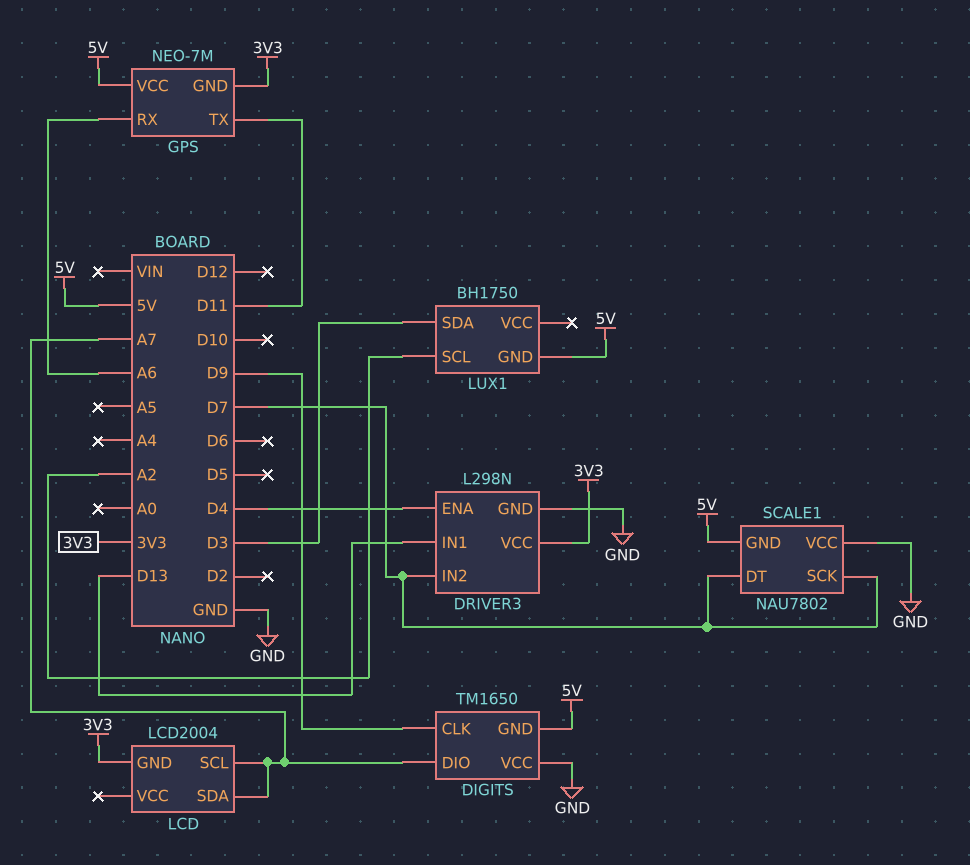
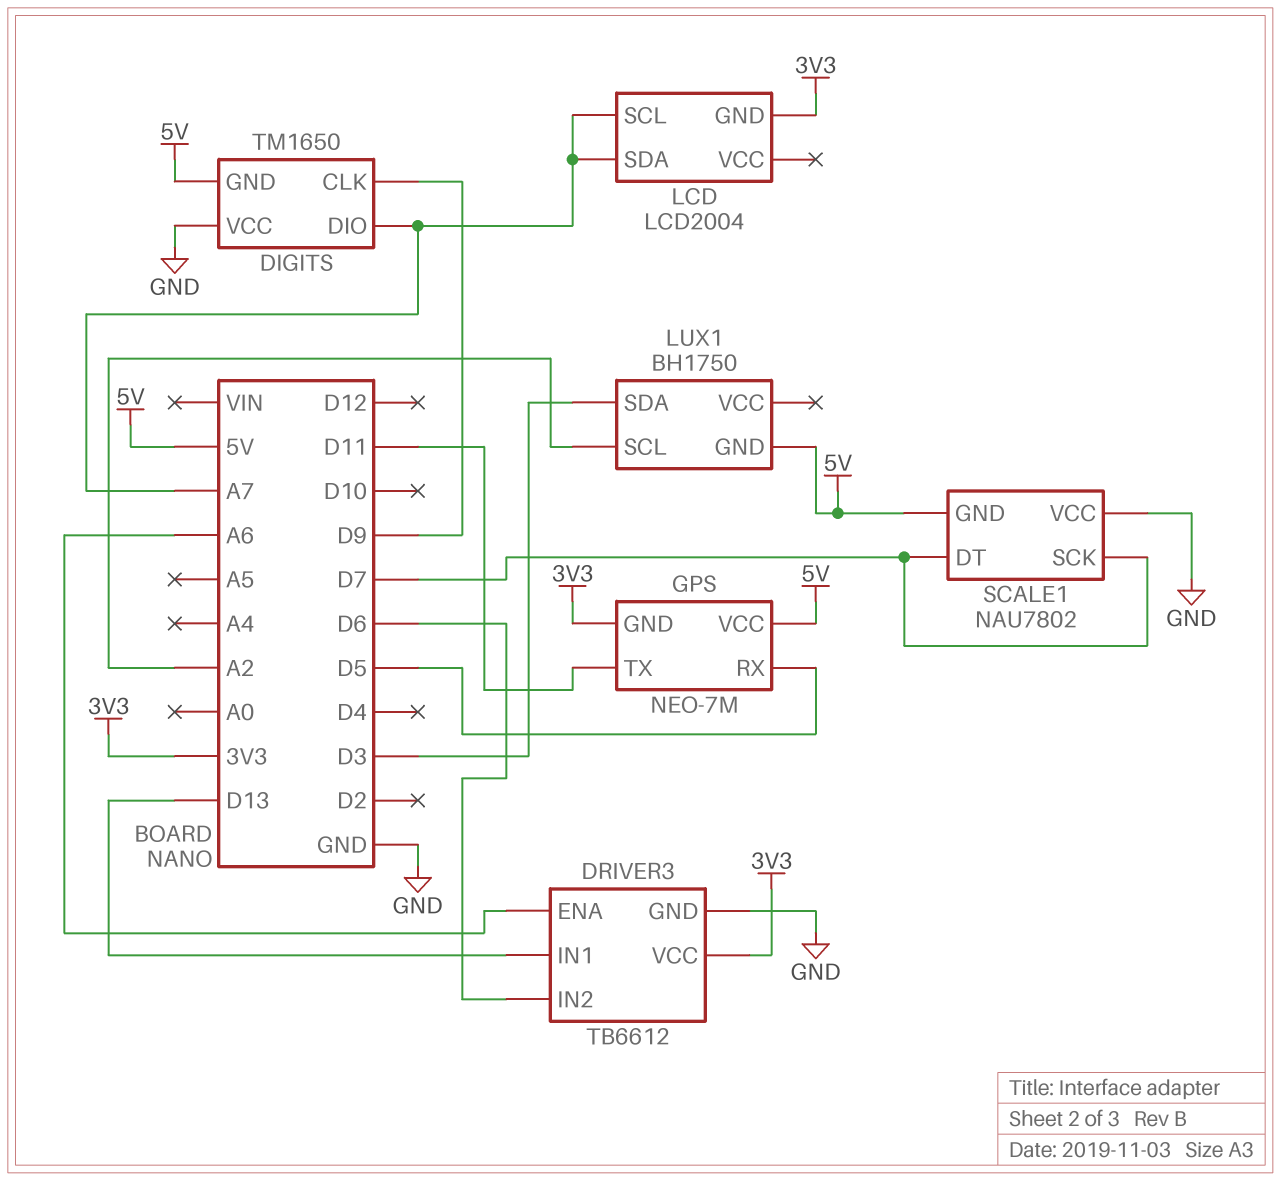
DRIVER3: L298N -> TB6612
DRIVER3 pin ENA: D4 -> A6
DRIVER3 pin IN2: D7 -> D6
GPS pin RX: A6 -> D5

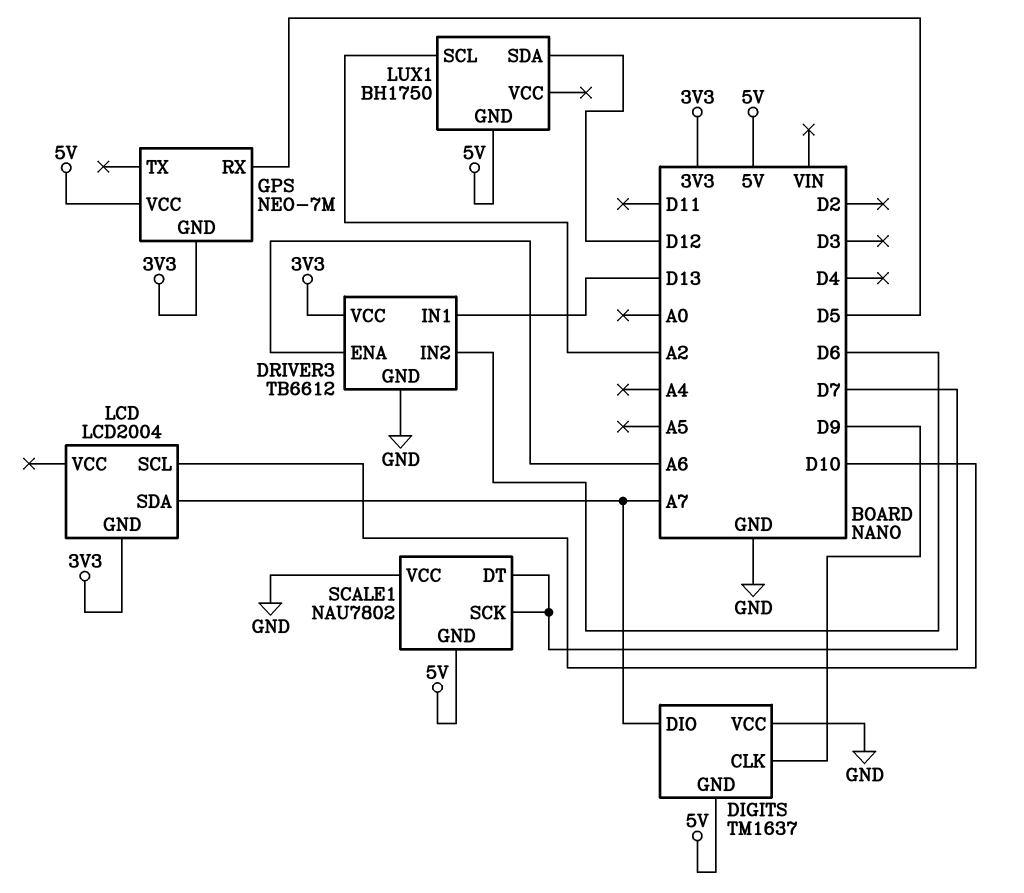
DIGITS: TM1650 -> TM1637
GPS pin TX: D11 -> none
LCD pin SCL: A7 -> D10
LUX1 pin SDA: D3 -> D12

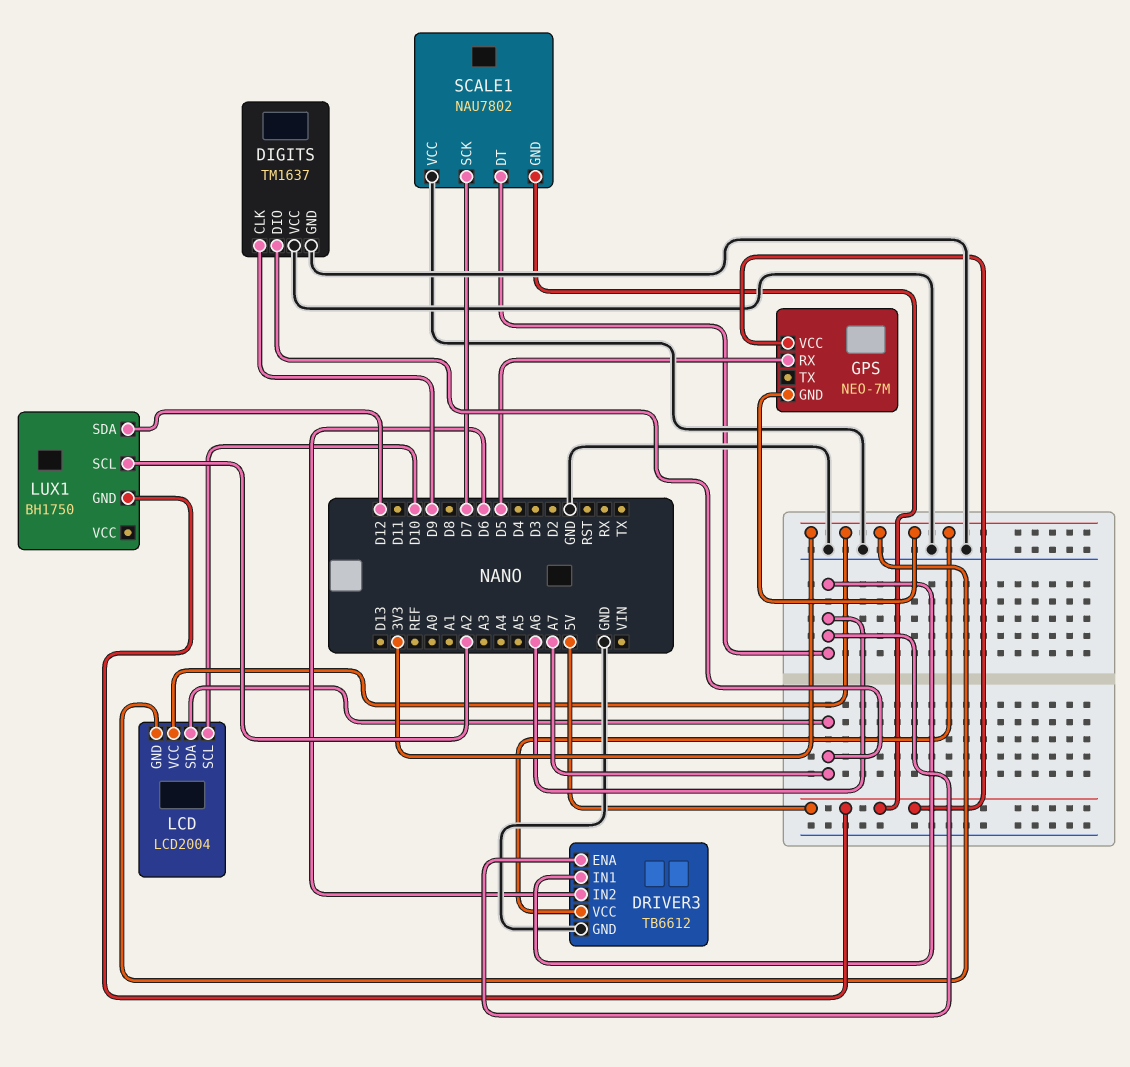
DIGITS pin GND: 5V -> GND
DRIVER3 pin IN1: D13 -> A6
LCD pin VCC: none -> 3V3
SCALE1 pin DT: D7 -> A6

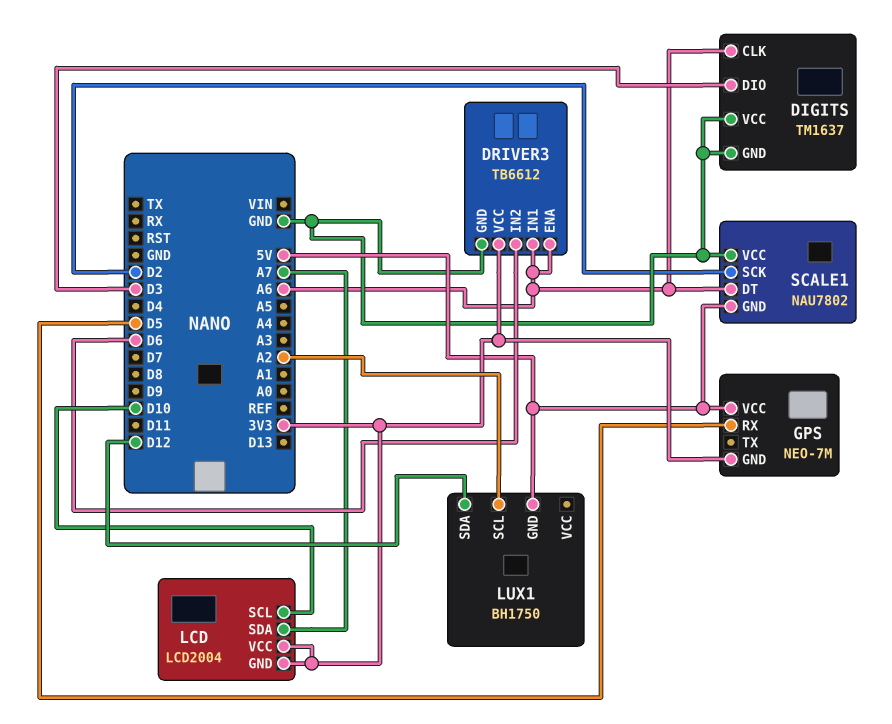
DIGITS pin CLK: D9 -> A6
DIGITS pin DIO: A7 -> D3
SCALE1 pin SCK: D7 -> D2

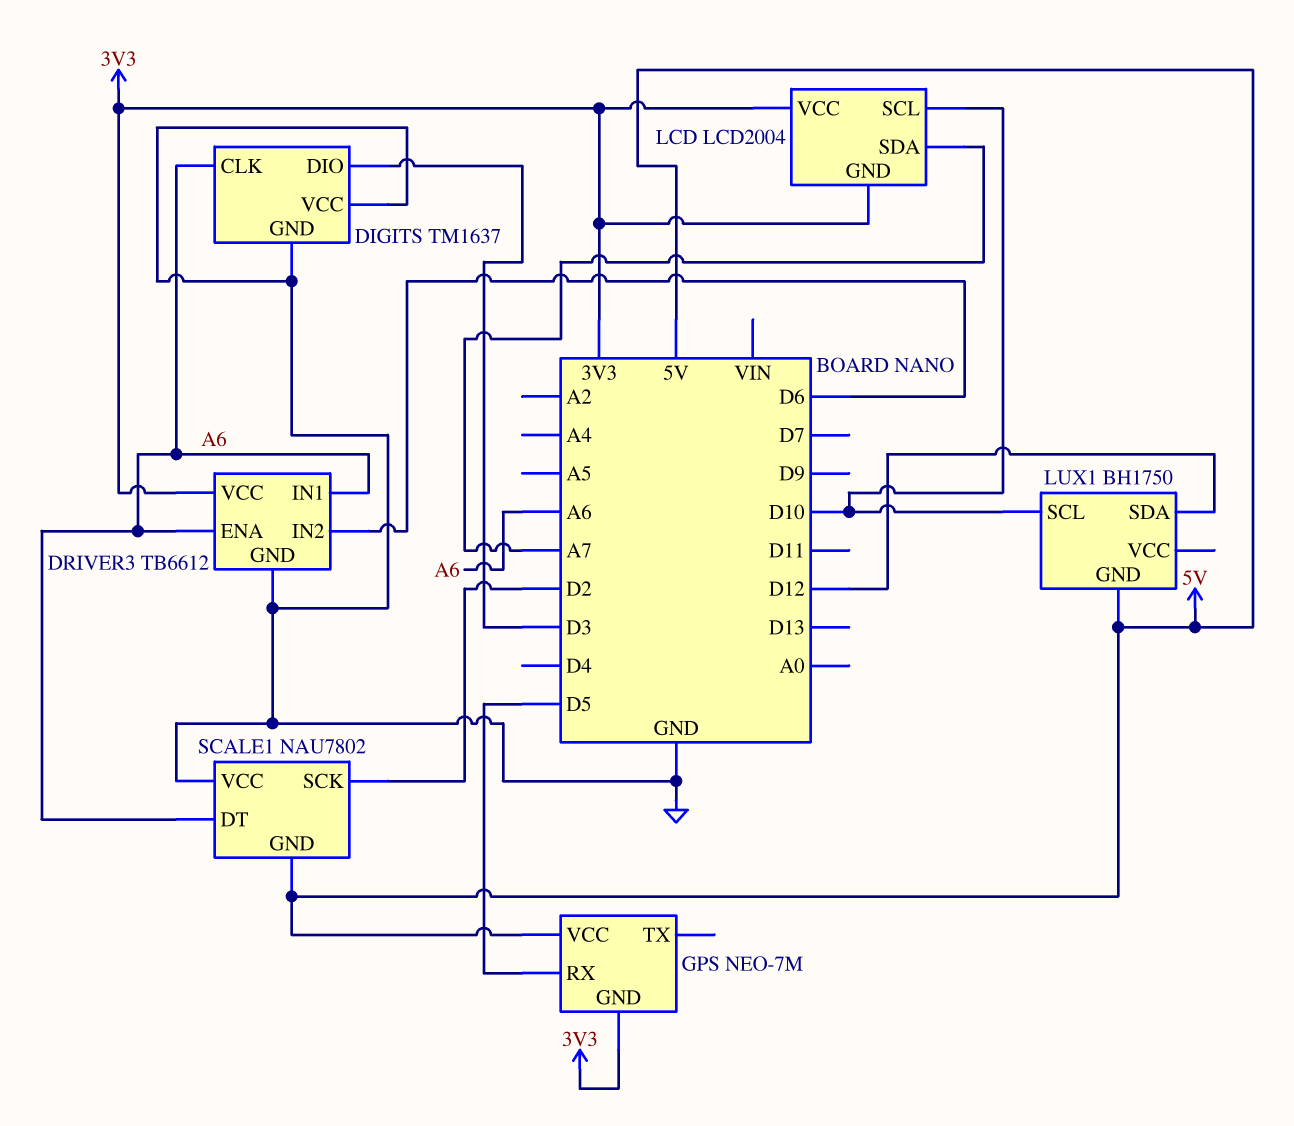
LUX1 pin SCL: A2 -> D10

